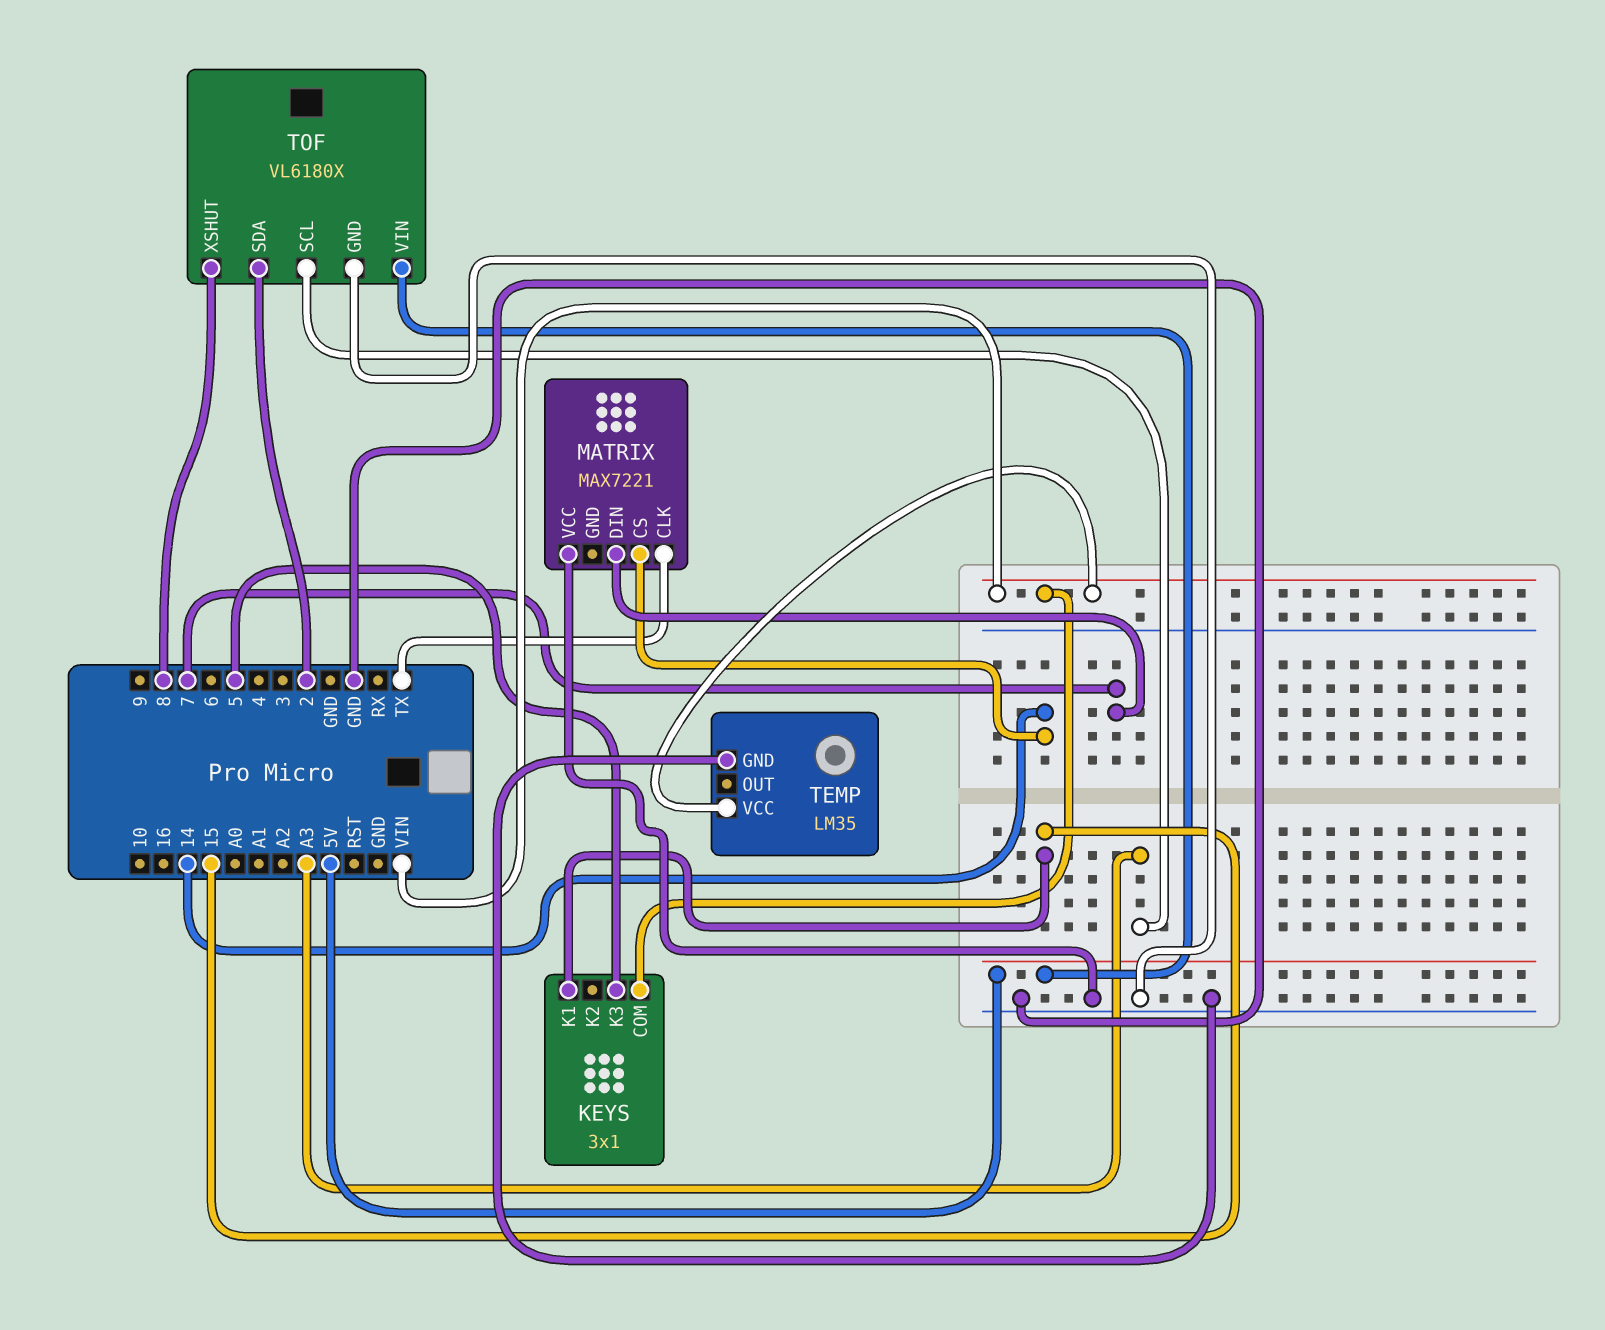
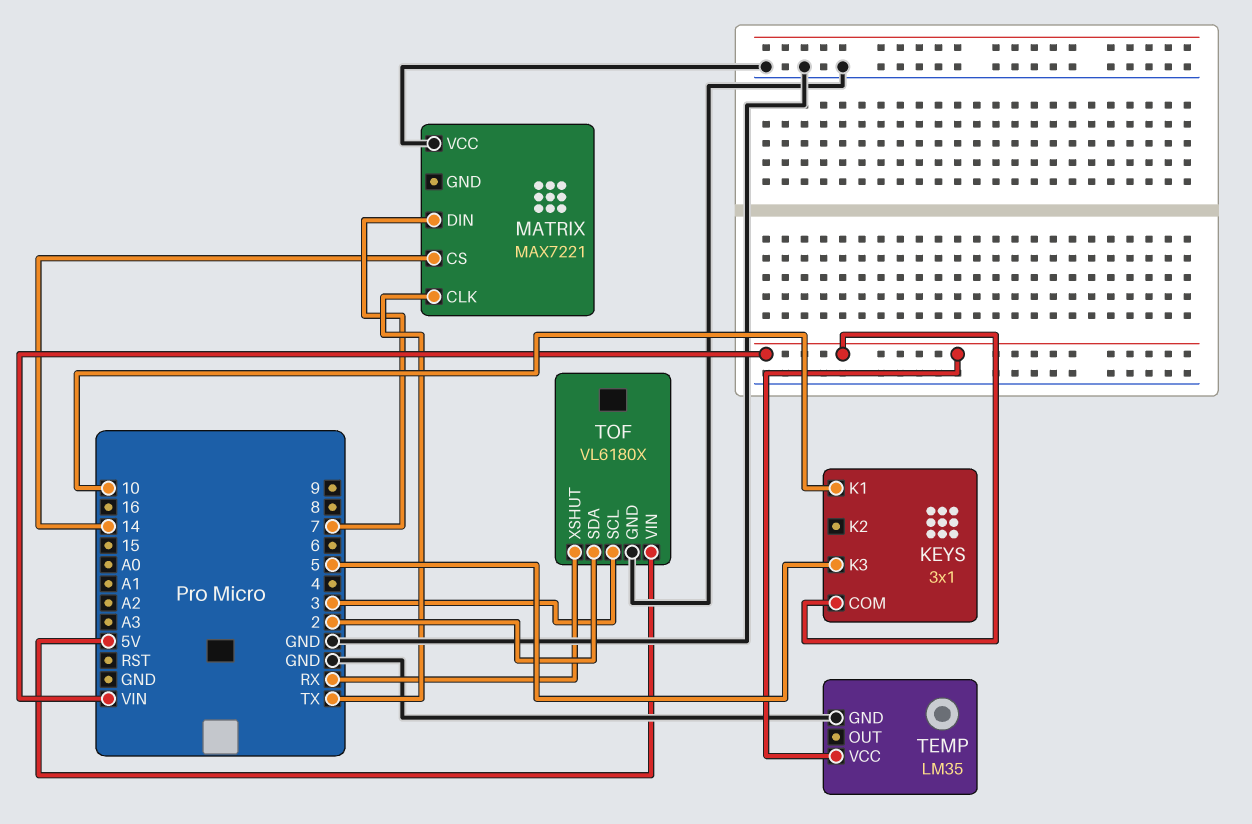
KEYS pin K1: 15 -> 10
TOF pin SCL: A3 -> 3
TOF pin XSHUT: 8 -> RX

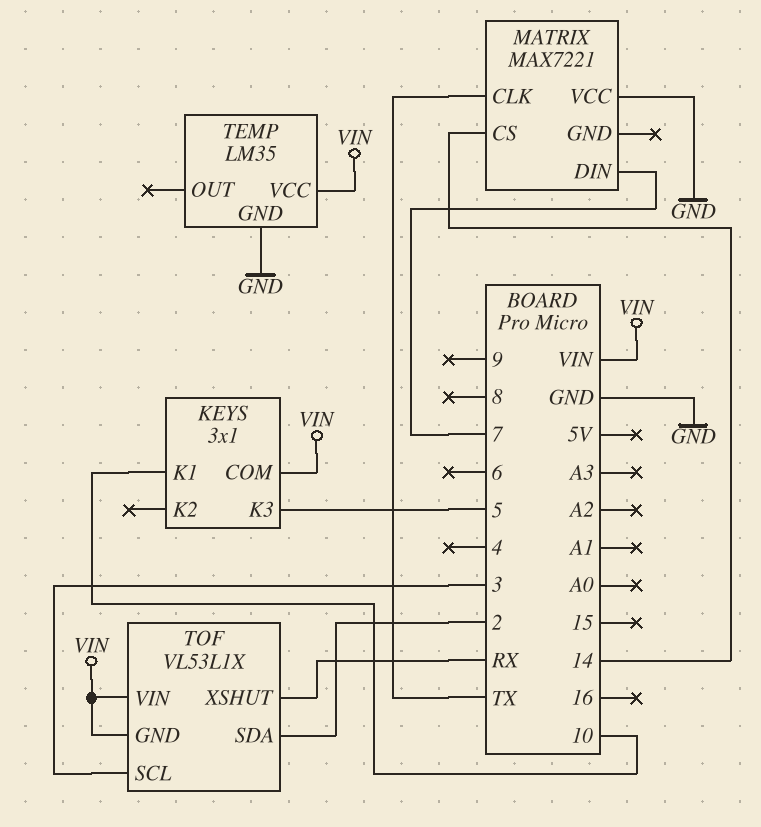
TOF: VL6180X -> VL53L1X
TOF pin GND: GND -> VIN
TOF pin VIN: 5V -> VIN

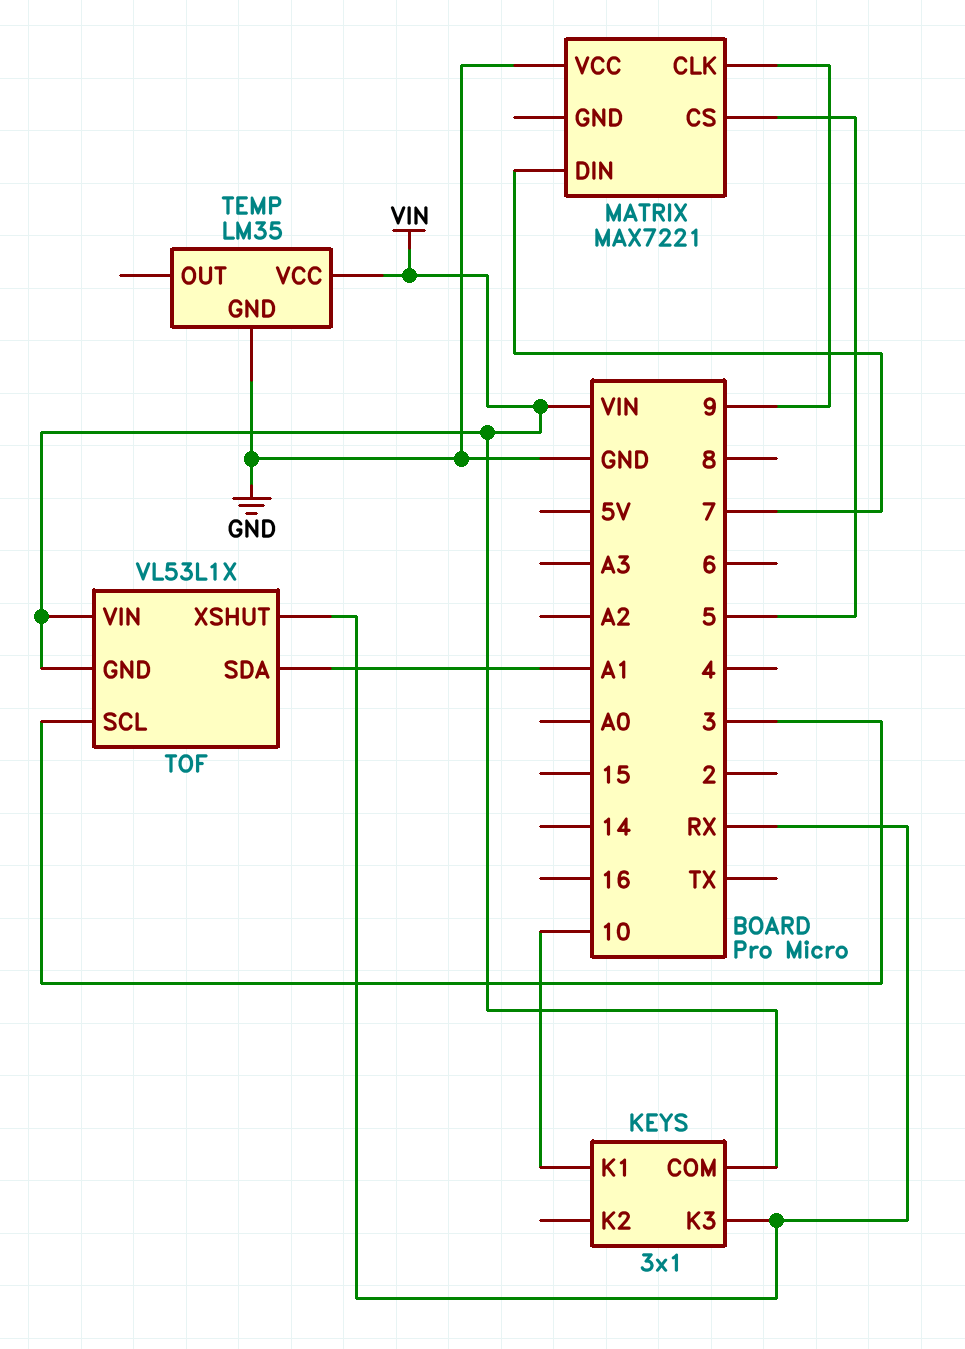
KEYS pin K3: 5 -> RX
MATRIX pin CLK: TX -> 9
MATRIX pin CS: 14 -> 5
TOF pin SDA: 2 -> A1

